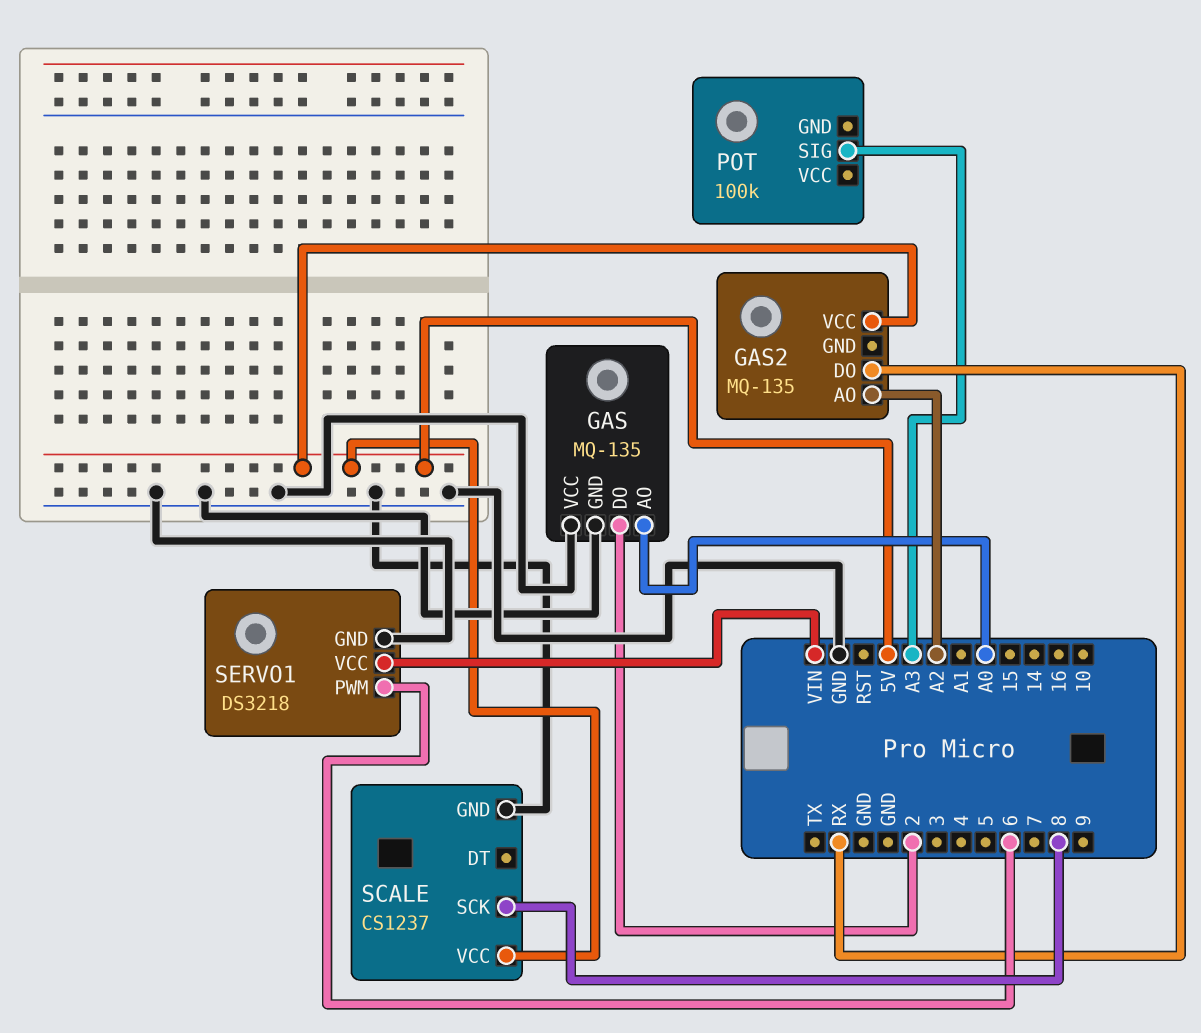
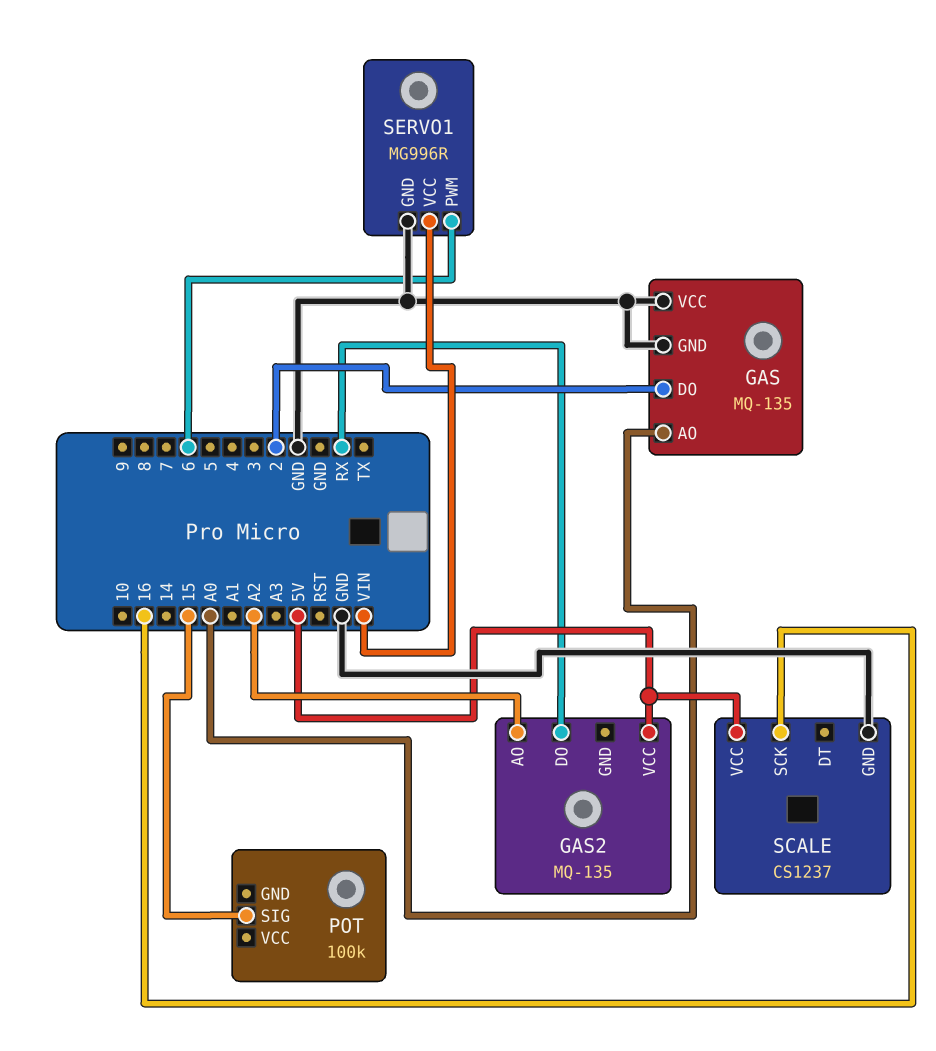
POT pin SIG: A3 -> 15
SCALE pin SCK: 8 -> 16
SERVO1: DS3218 -> MG996R

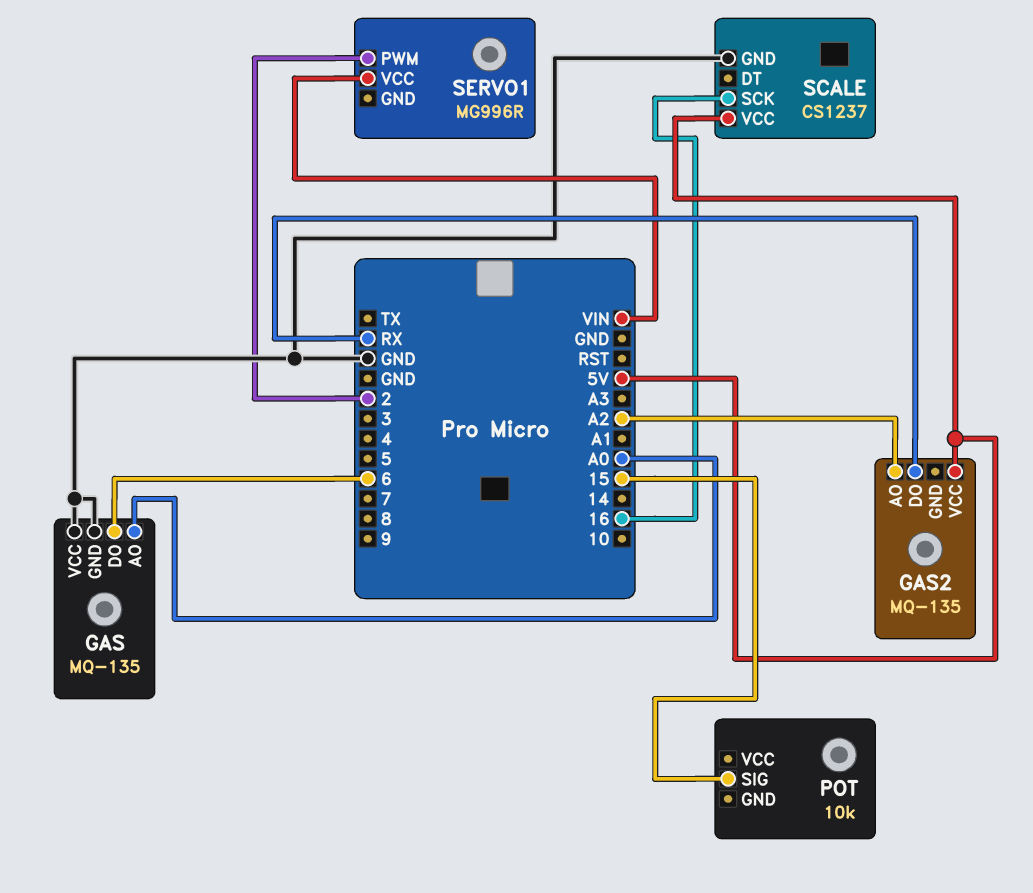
GAS pin DO: 2 -> 6
POT: 100k -> 10k
SERVO1 pin GND: GND -> none
SERVO1 pin PWM: 6 -> 2

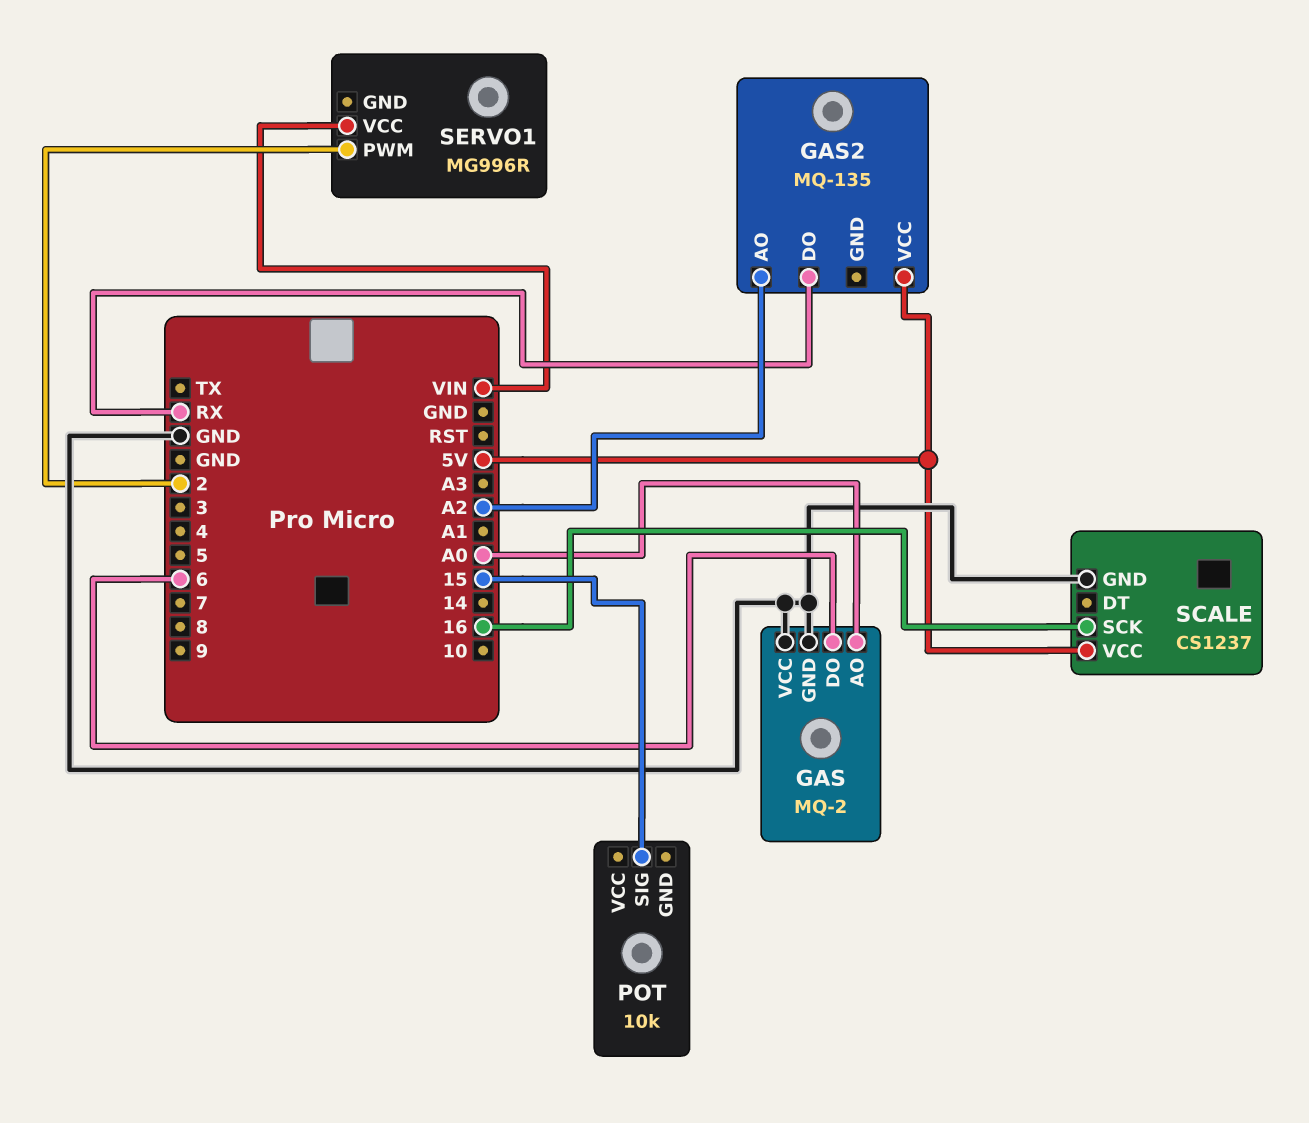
GAS: MQ-135 -> MQ-2

